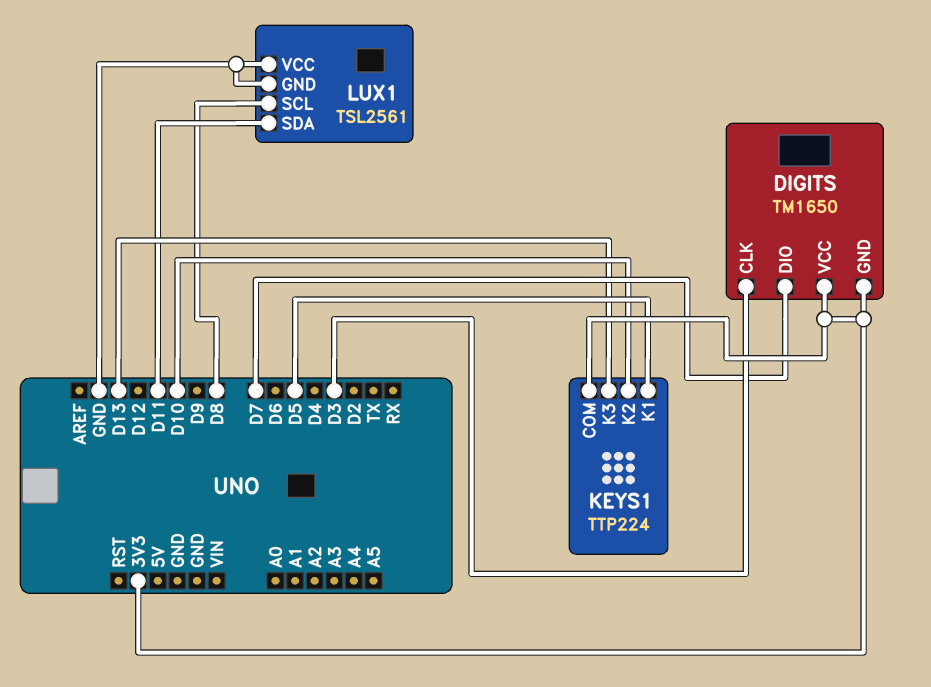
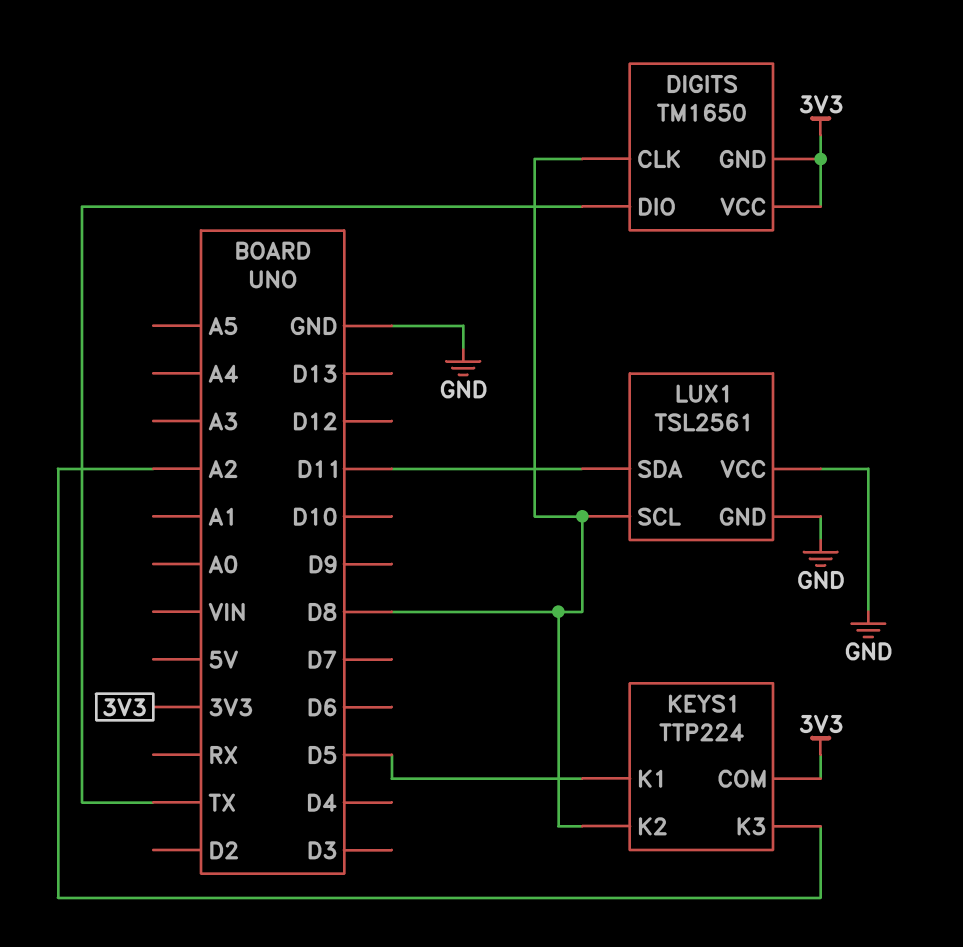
DIGITS pin CLK: D3 -> D8
DIGITS pin DIO: D7 -> TX
KEYS1 pin K2: D10 -> D8
KEYS1 pin K3: D13 -> A2

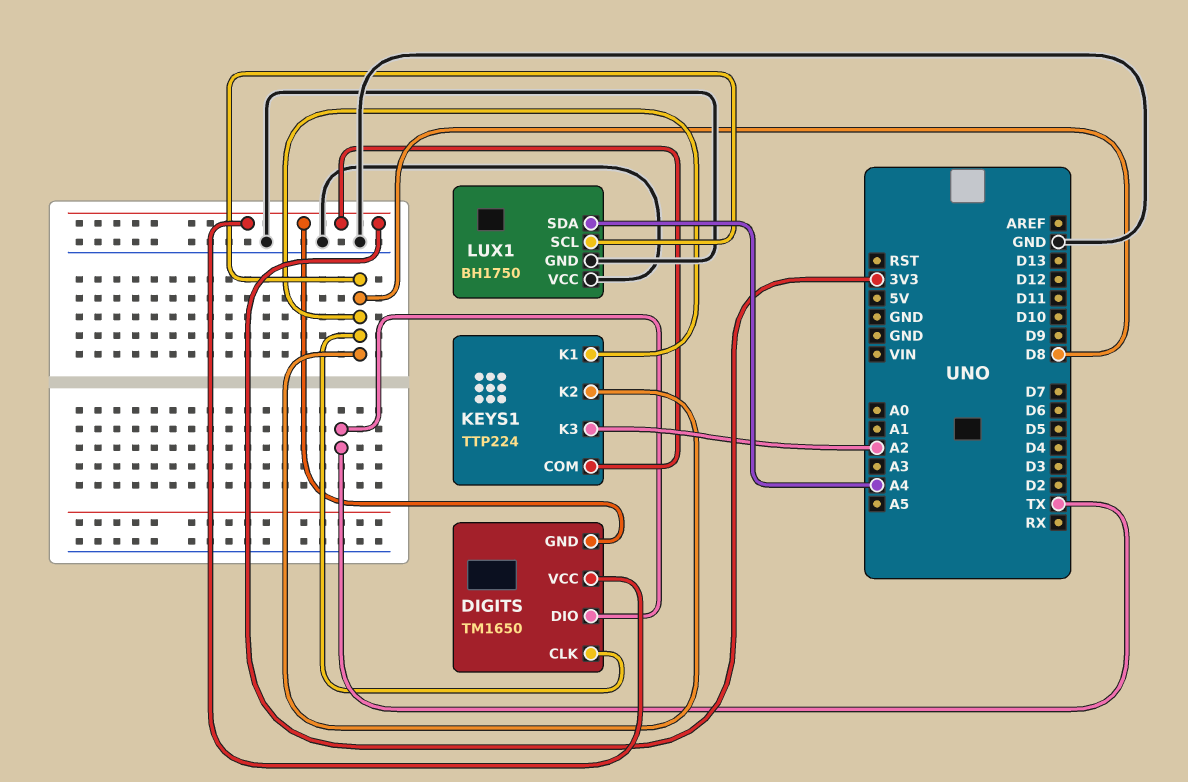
KEYS1 pin K1: D5 -> D8
LUX1: TSL2561 -> BH1750
LUX1 pin SDA: D11 -> A4

